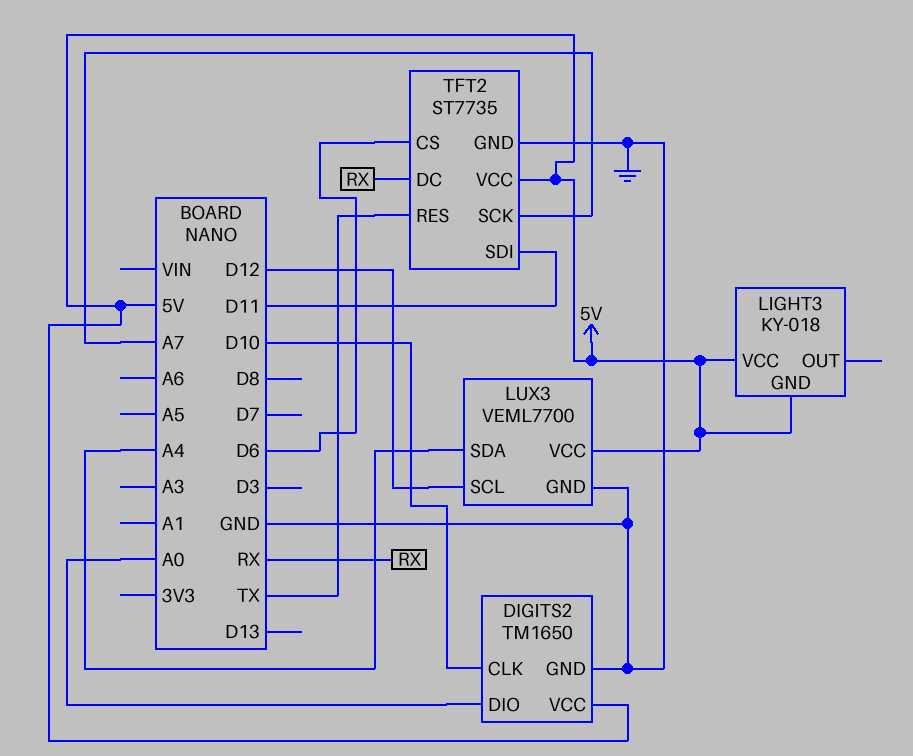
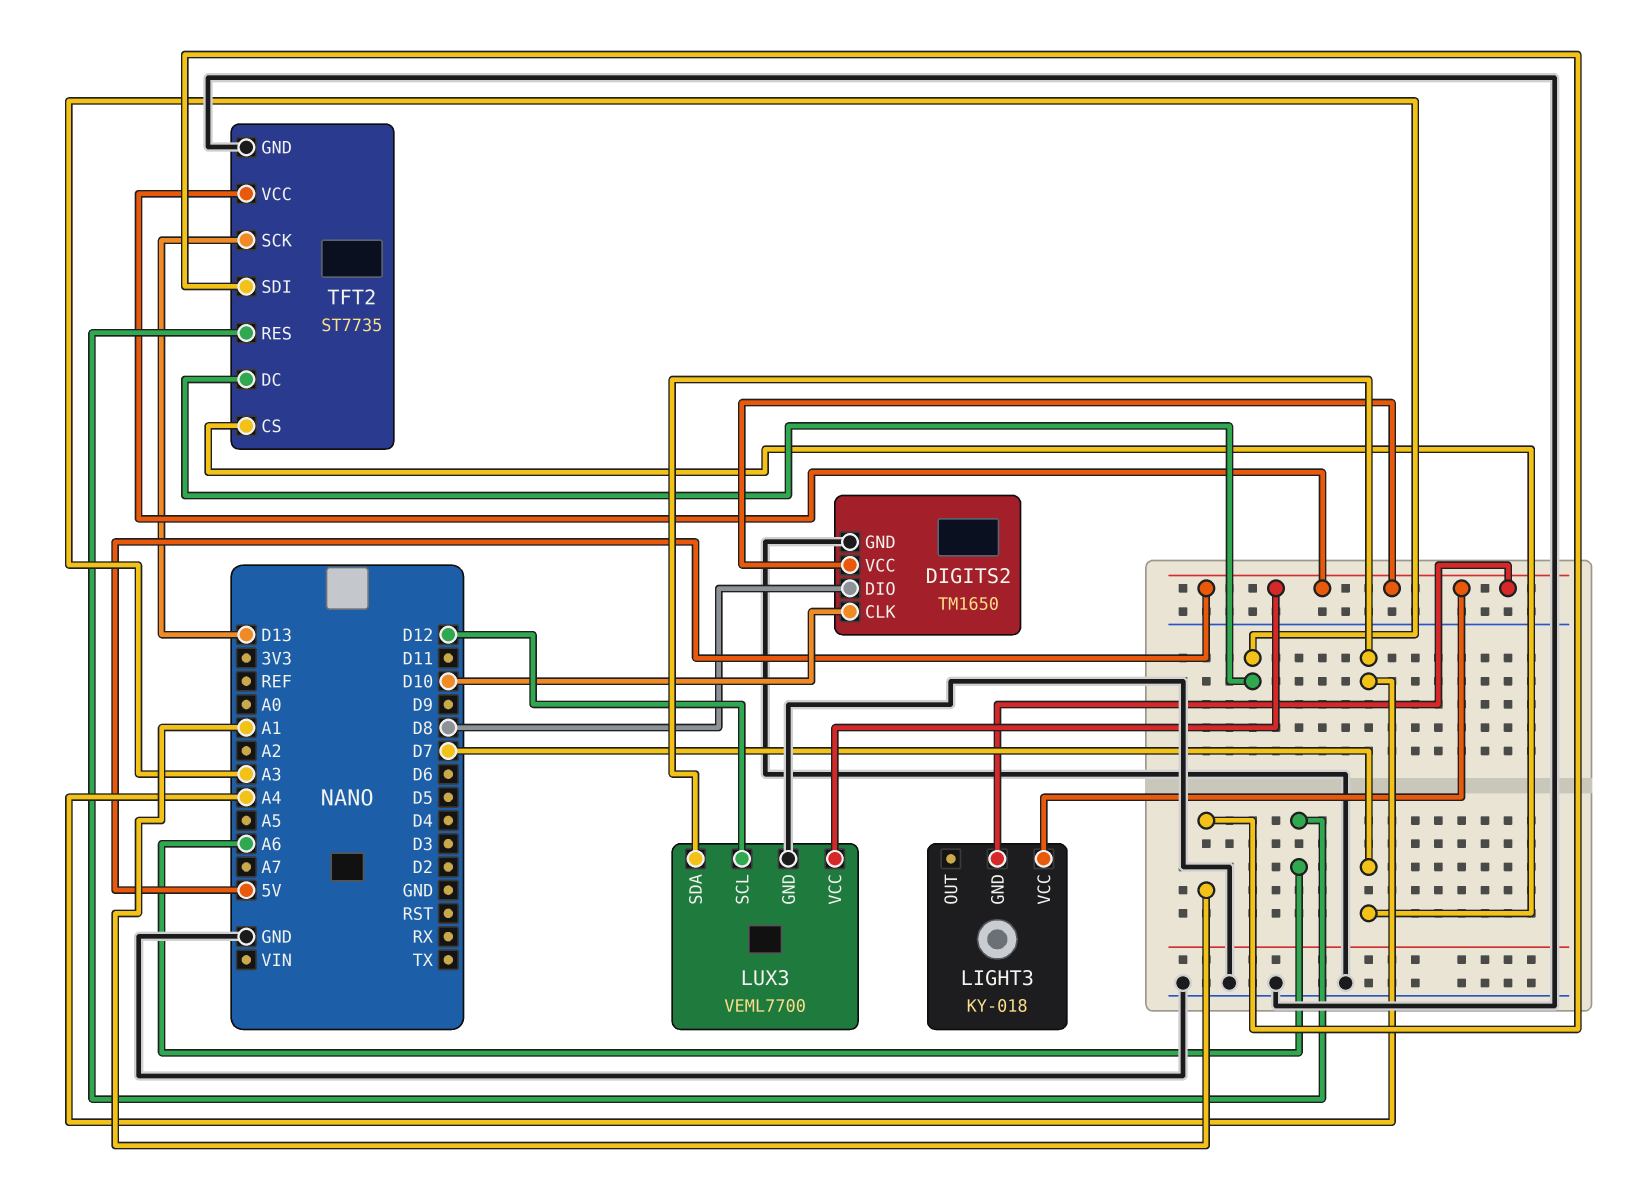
DIGITS2 pin DIO: A0 -> D8
TFT2 pin CS: D6 -> D7
TFT2 pin DC: RX -> A3
TFT2 pin RES: TX -> A6
TFT2 pin SCK: A7 -> D13
TFT2 pin SDI: D11 -> A1

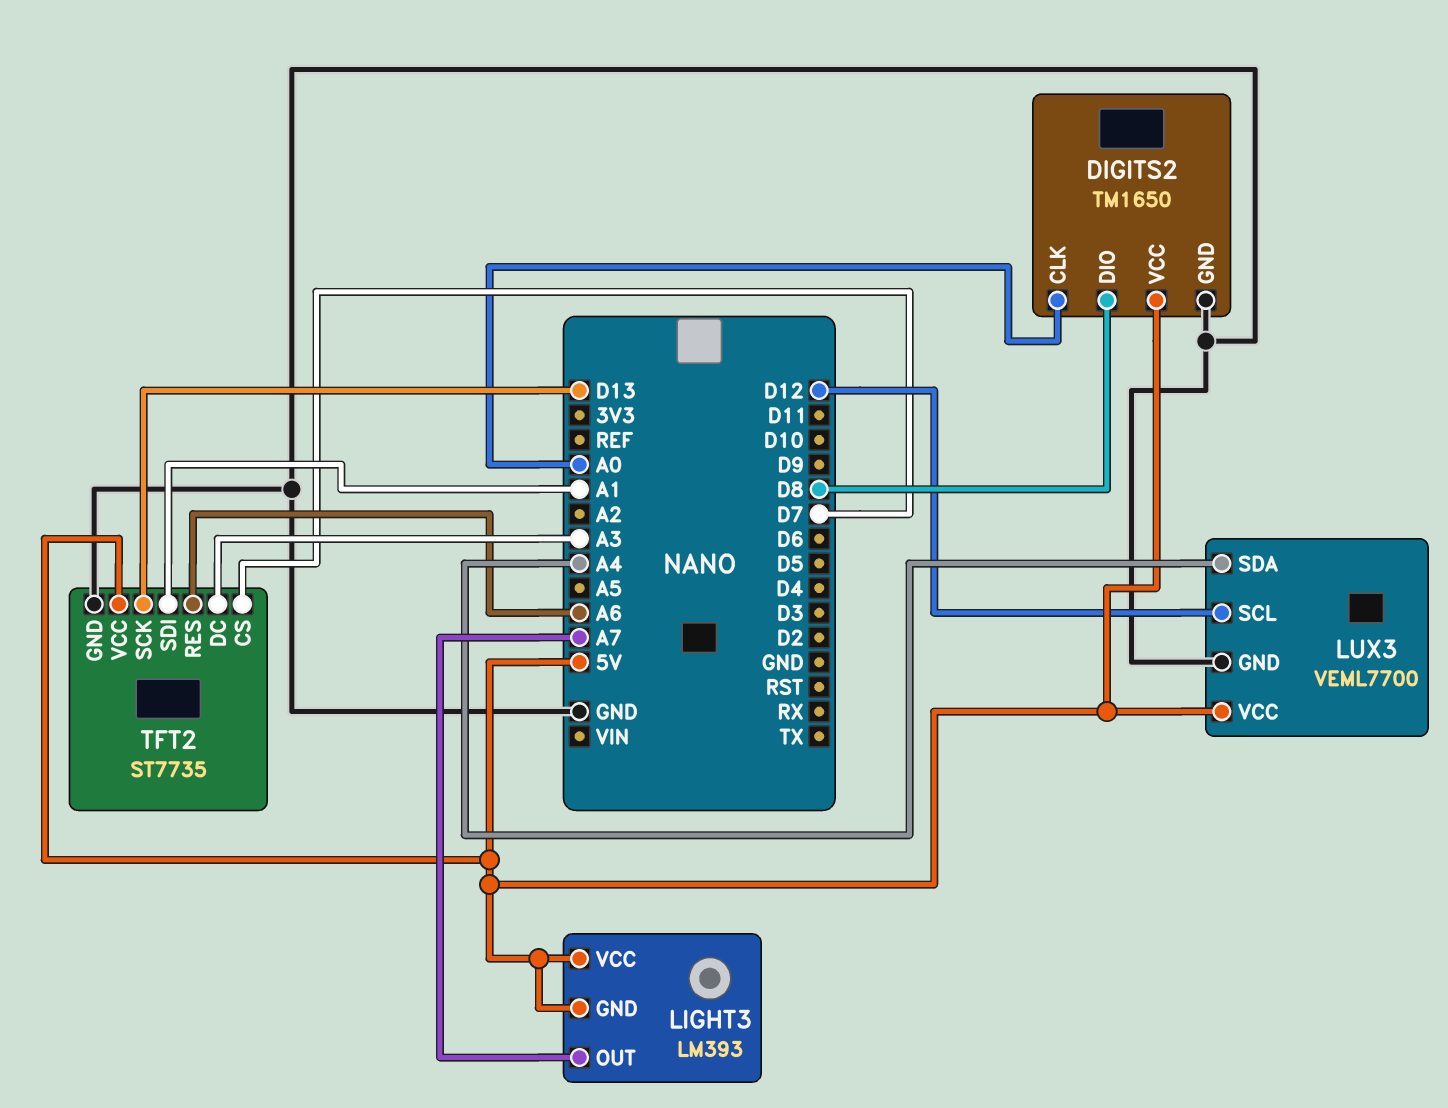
DIGITS2 pin CLK: D10 -> A0
LIGHT3: KY-018 -> LM393
LIGHT3 pin OUT: none -> A7

